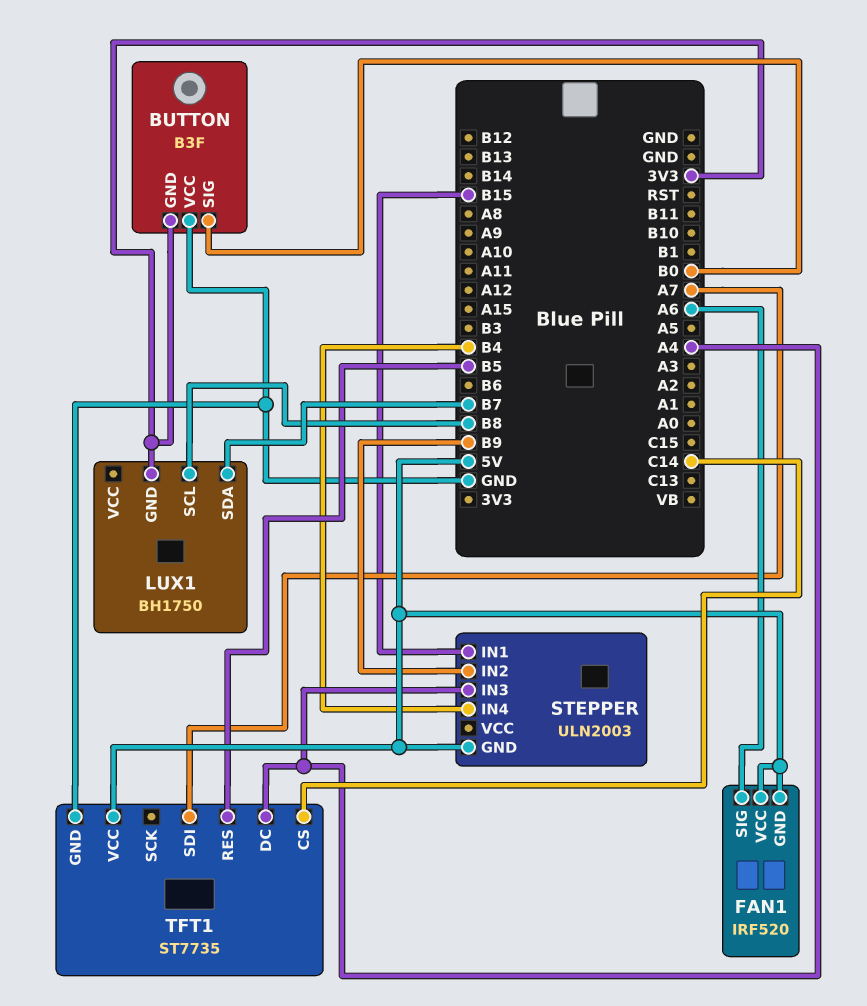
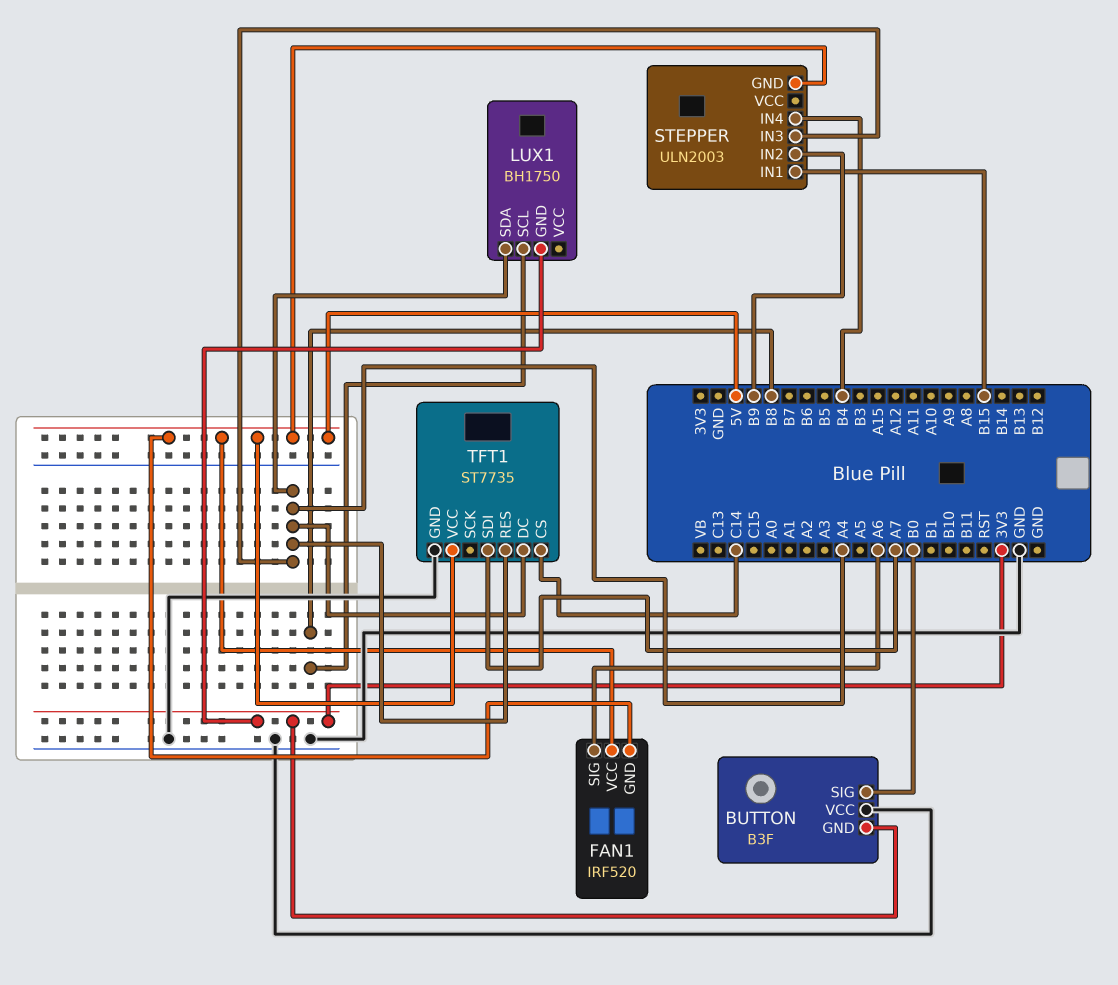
LUX1 pin SDA: B7 -> A4
TFT1 pin RES: B5 -> A4

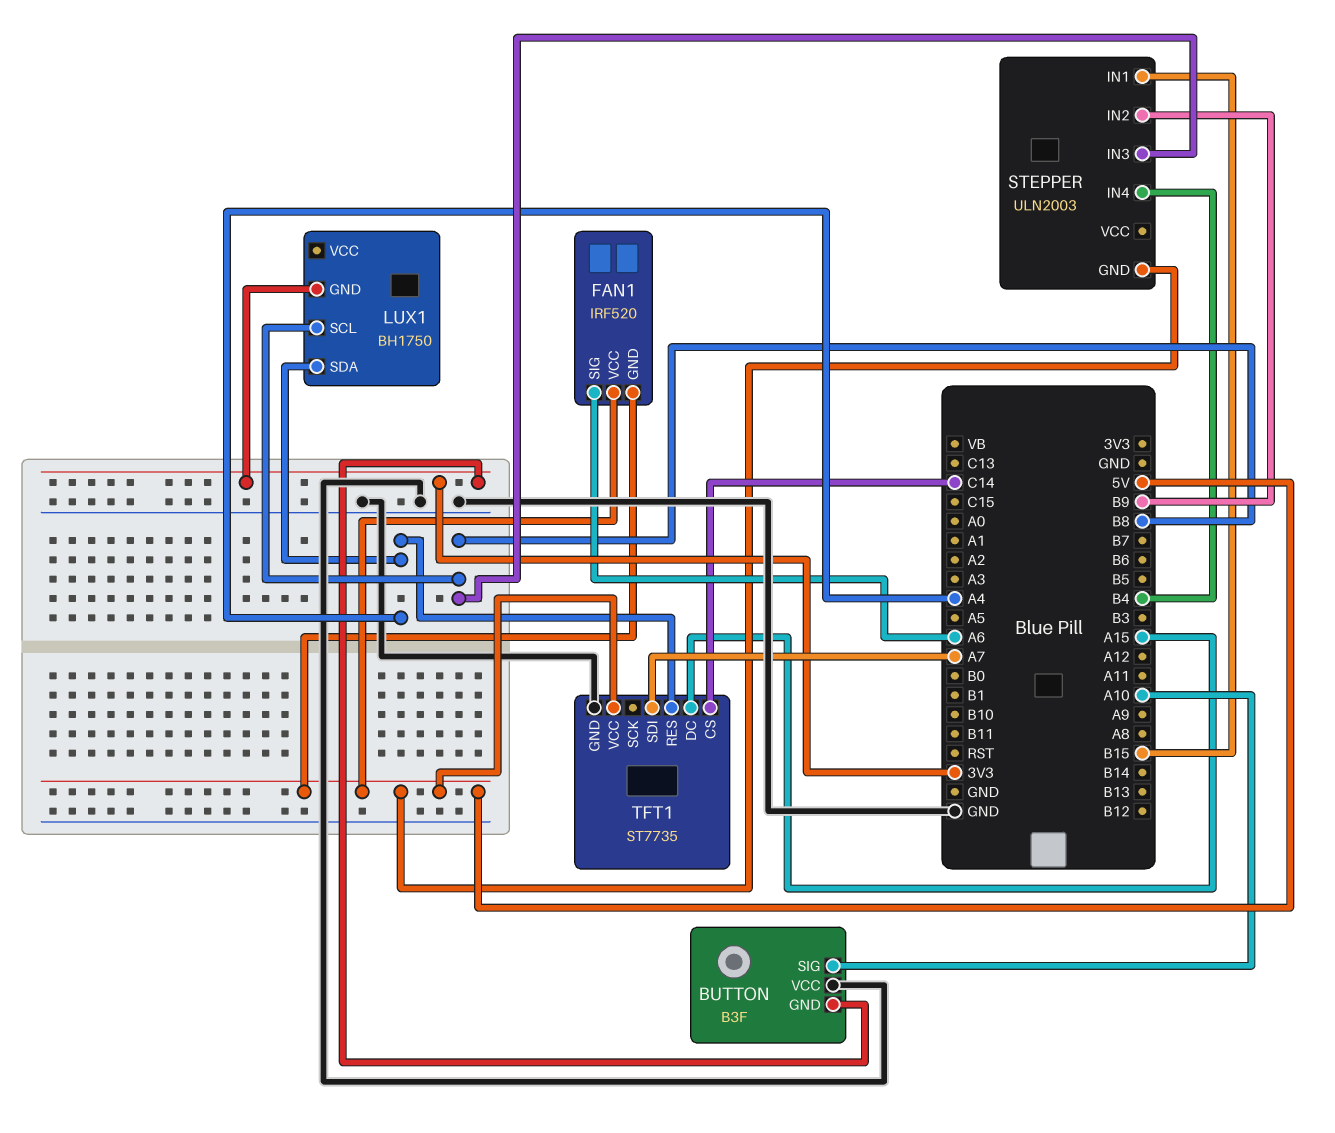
BUTTON pin SIG: B0 -> A10
STEPPER pin IN3: A4 -> B8
TFT1 pin DC: A4 -> A15

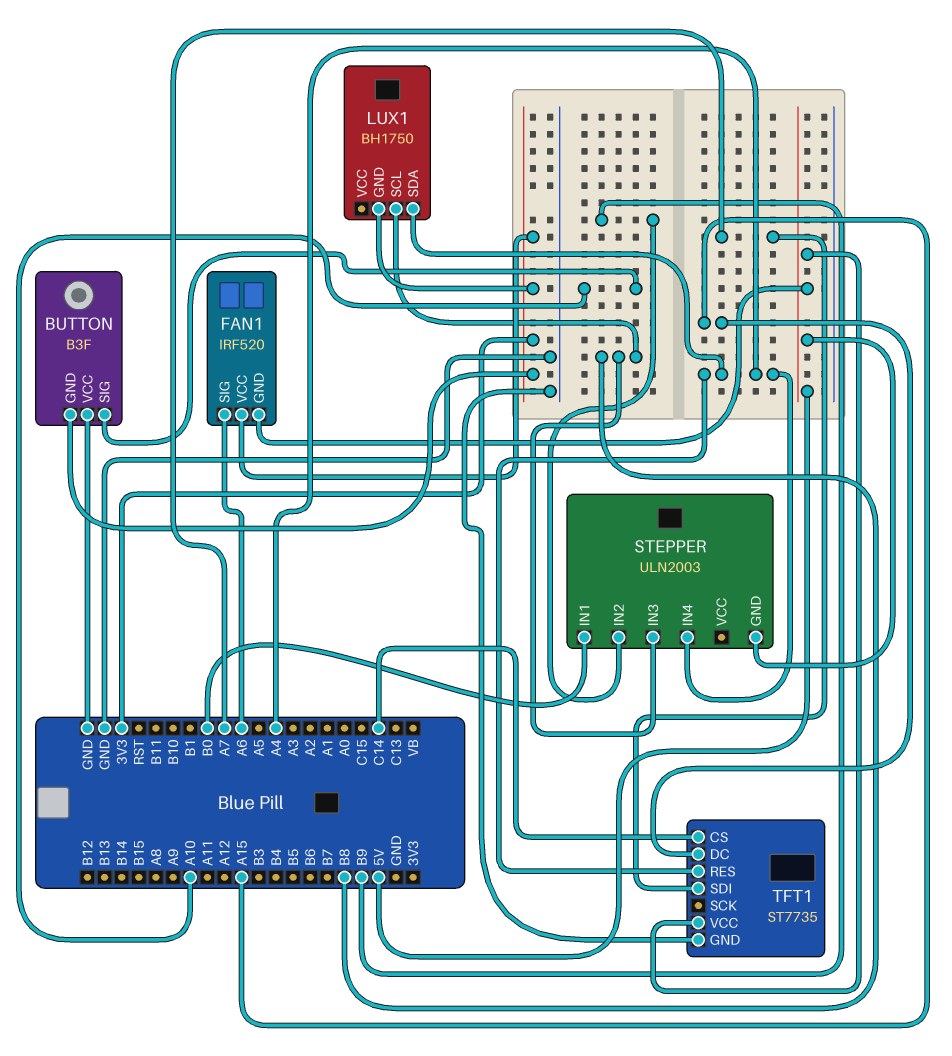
FAN1 pin VCC: 5V -> 3V3
STEPPER pin IN1: B15 -> B0
STEPPER pin IN4: B4 -> A4

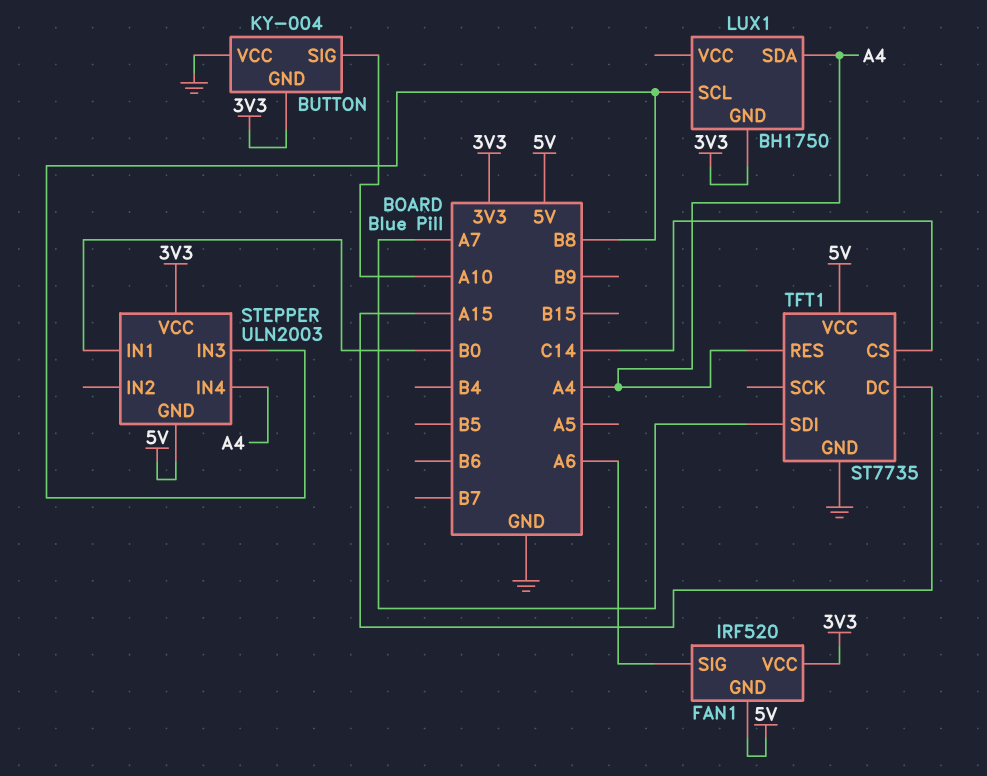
BUTTON: B3F -> KY-004
STEPPER pin IN2: B9 -> none
STEPPER pin VCC: none -> 3V3

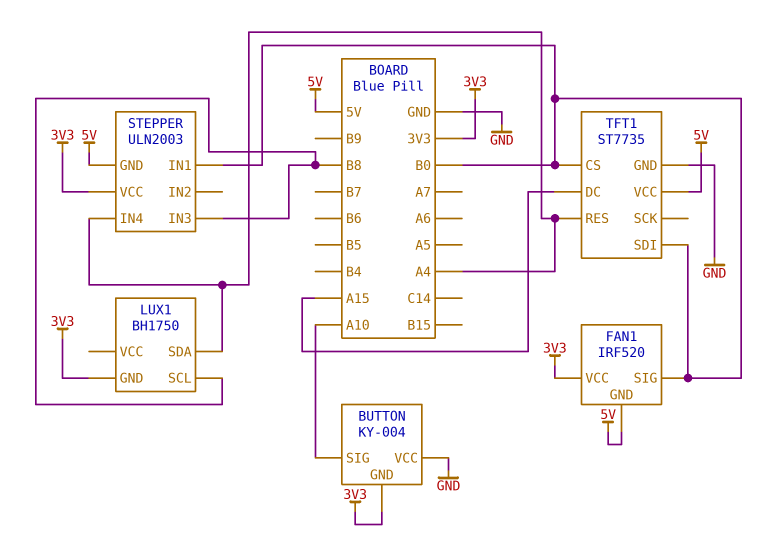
FAN1 pin SIG: A6 -> B0
TFT1 pin CS: C14 -> B0
TFT1 pin SDI: A7 -> B0

